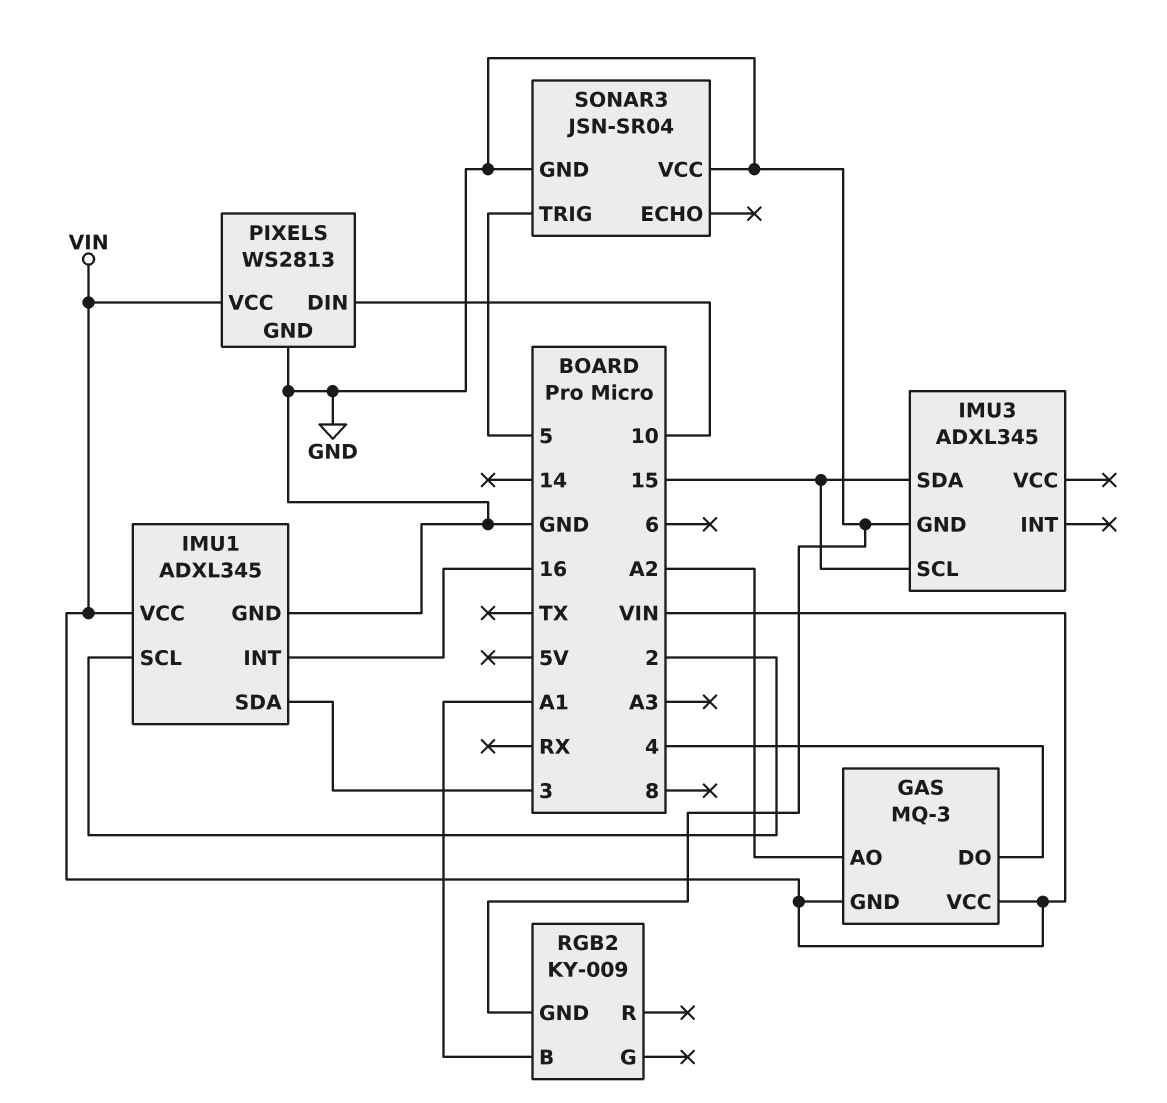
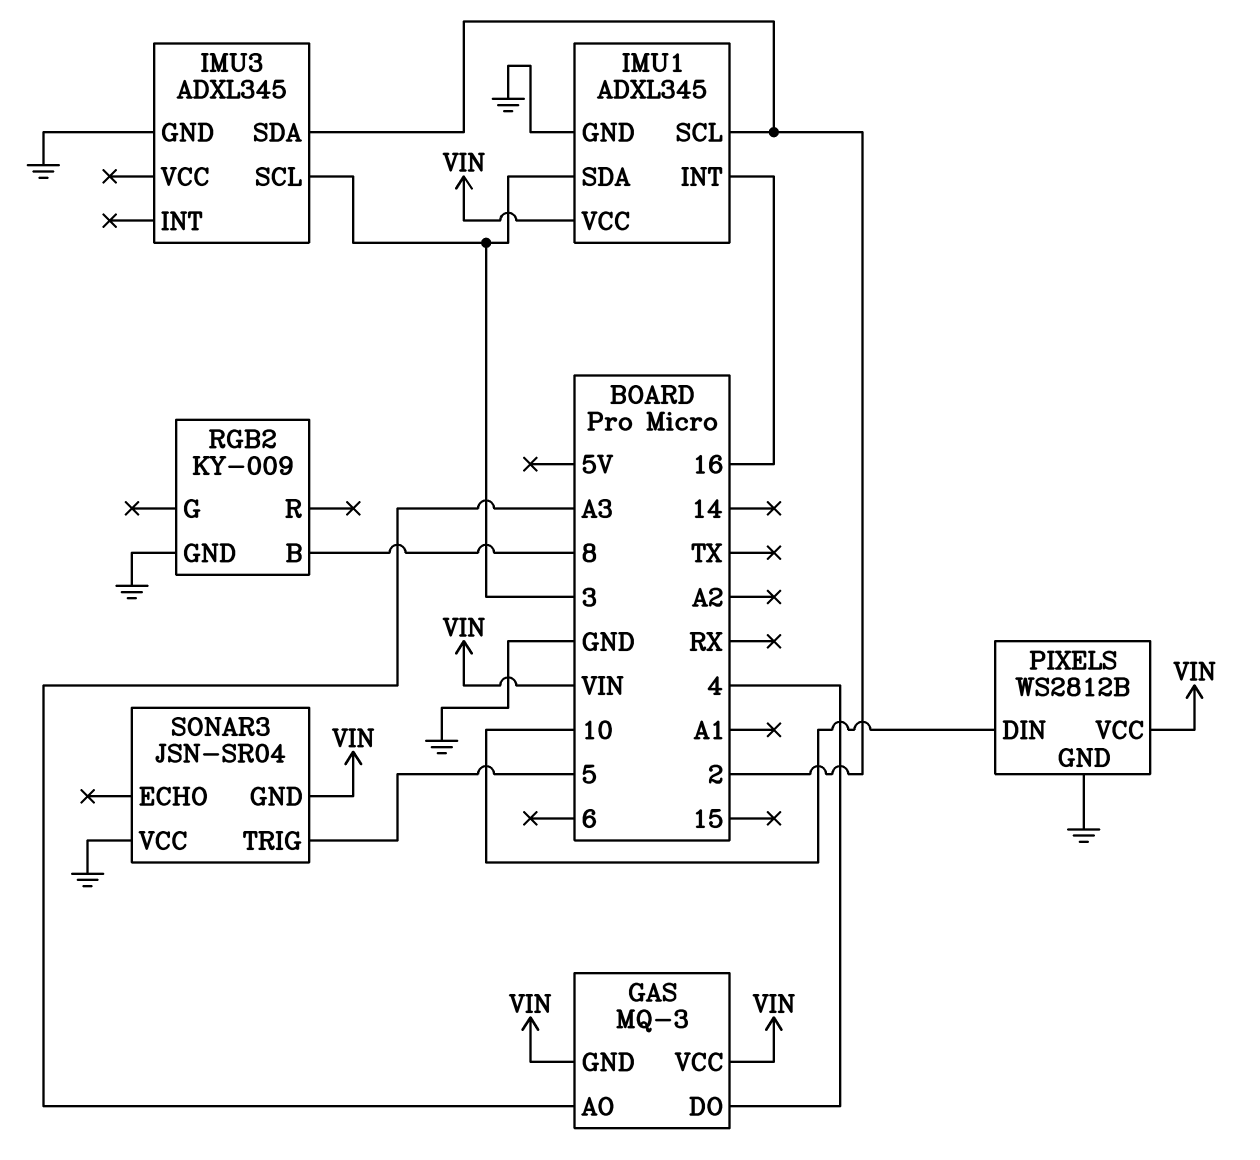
GAS pin AO: A2 -> A3
IMU3 pin SCL: 15 -> 3
IMU3 pin SDA: 15 -> 2
PIXELS: WS2813 -> WS2812B
RGB2 pin B: A1 -> 8
SONAR3 pin GND: GND -> VIN

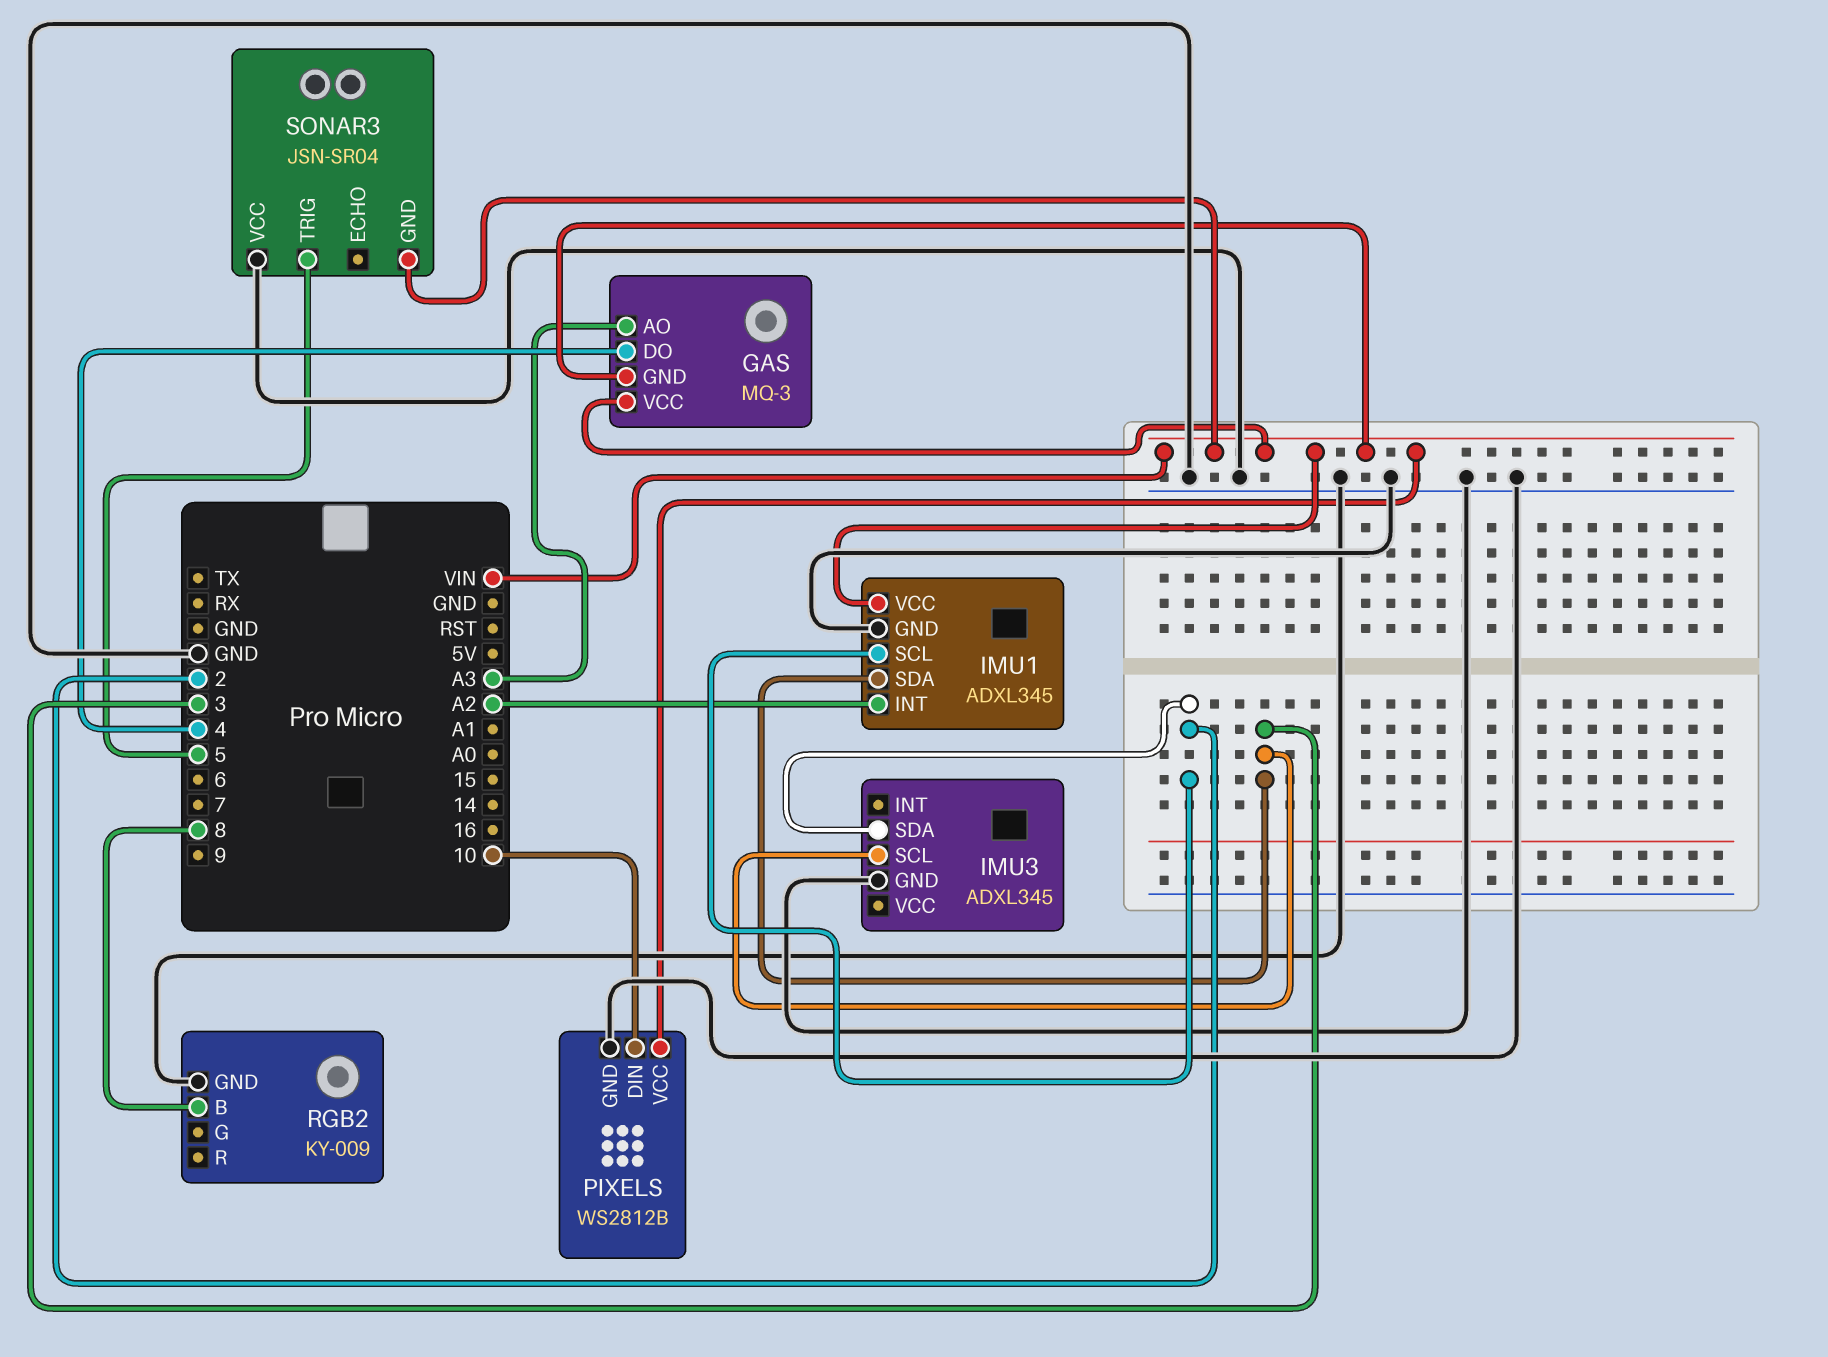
IMU1 pin INT: 16 -> A2

